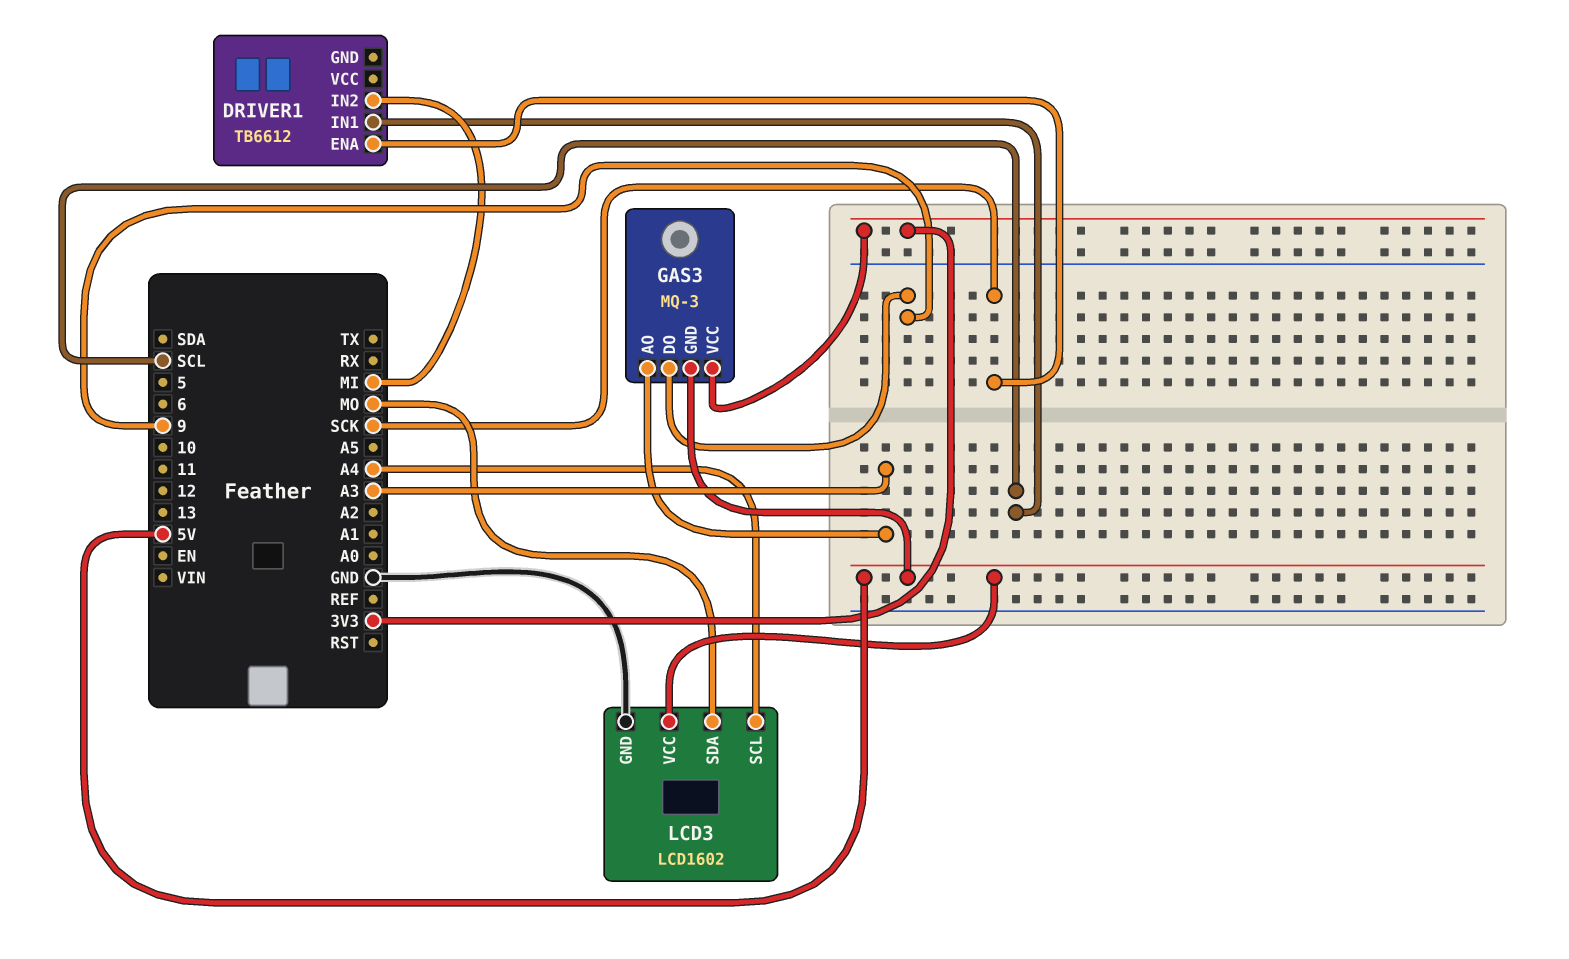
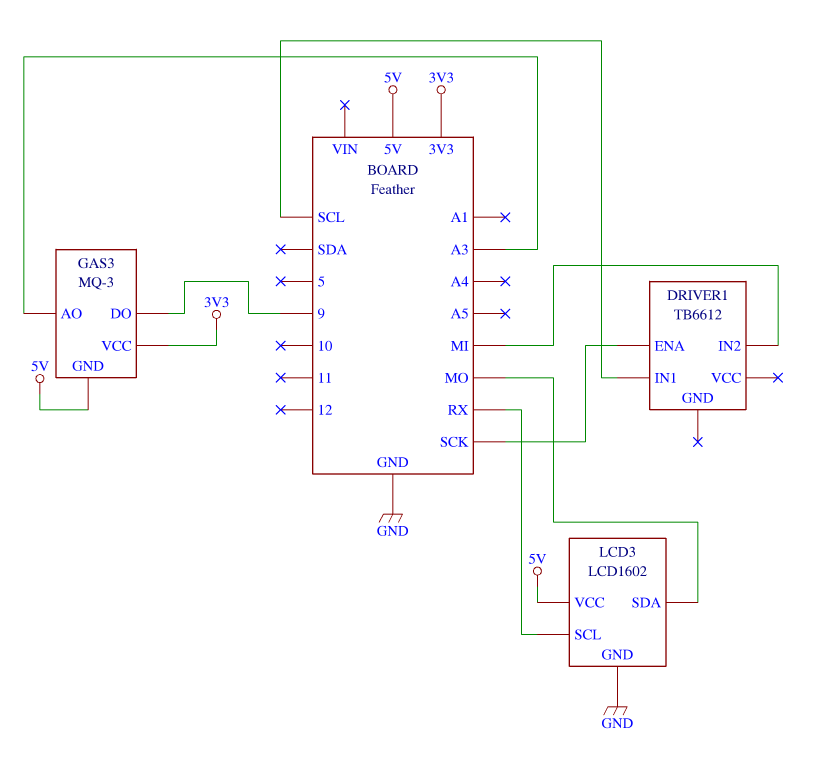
LCD3 pin SCL: A4 -> RX

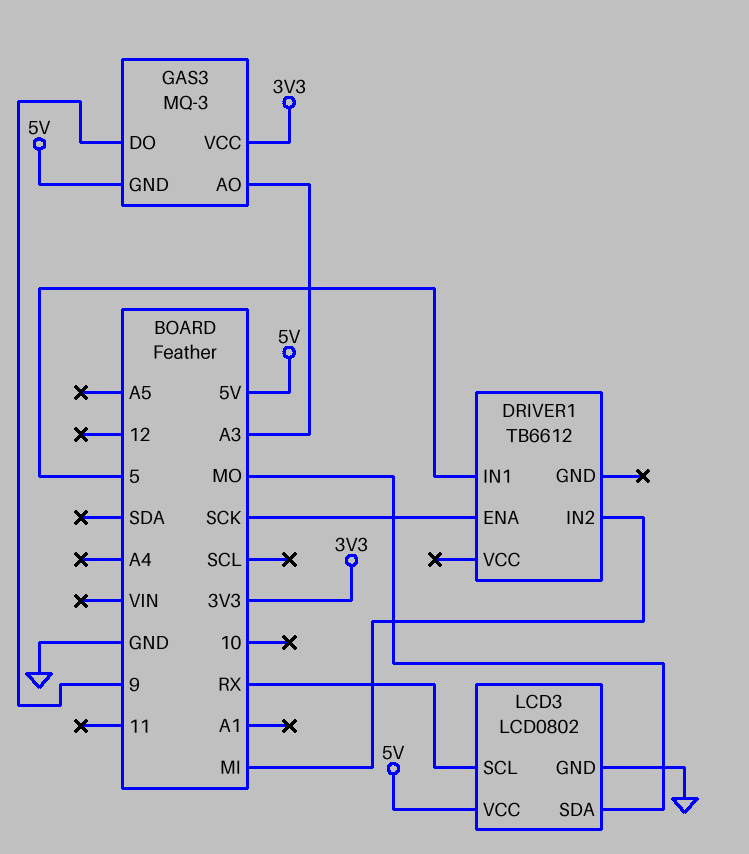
DRIVER1 pin IN1: SCL -> 5
LCD3: LCD1602 -> LCD0802

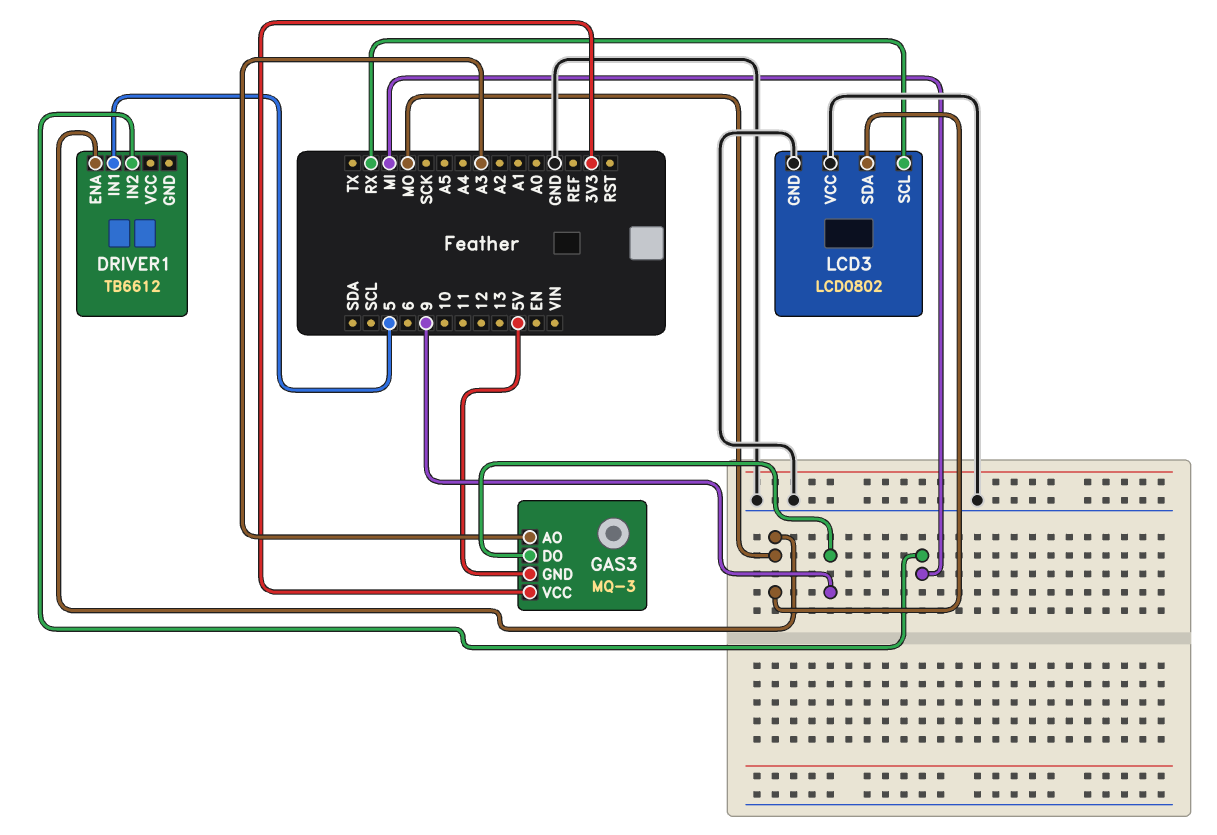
DRIVER1 pin ENA: SCK -> MO
LCD3 pin VCC: 5V -> GND

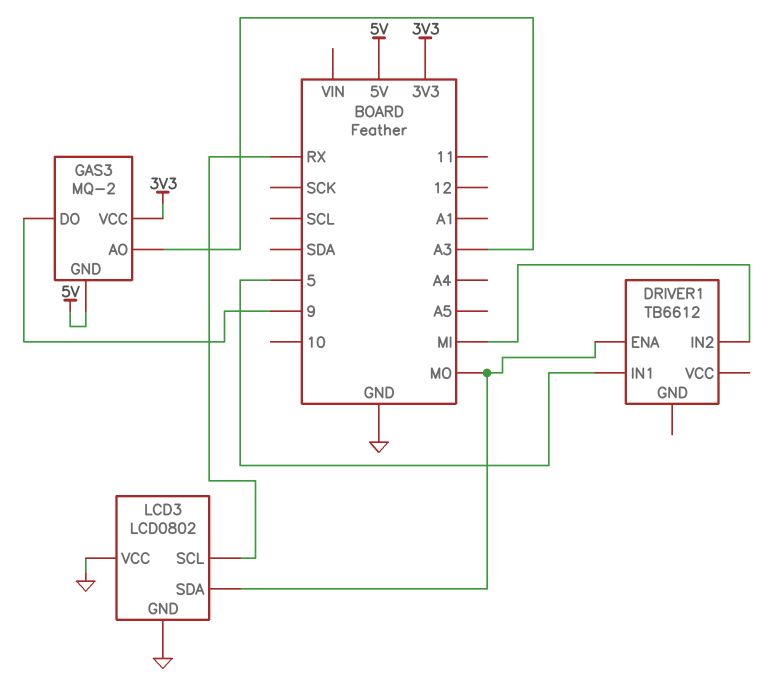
GAS3: MQ-3 -> MQ-2

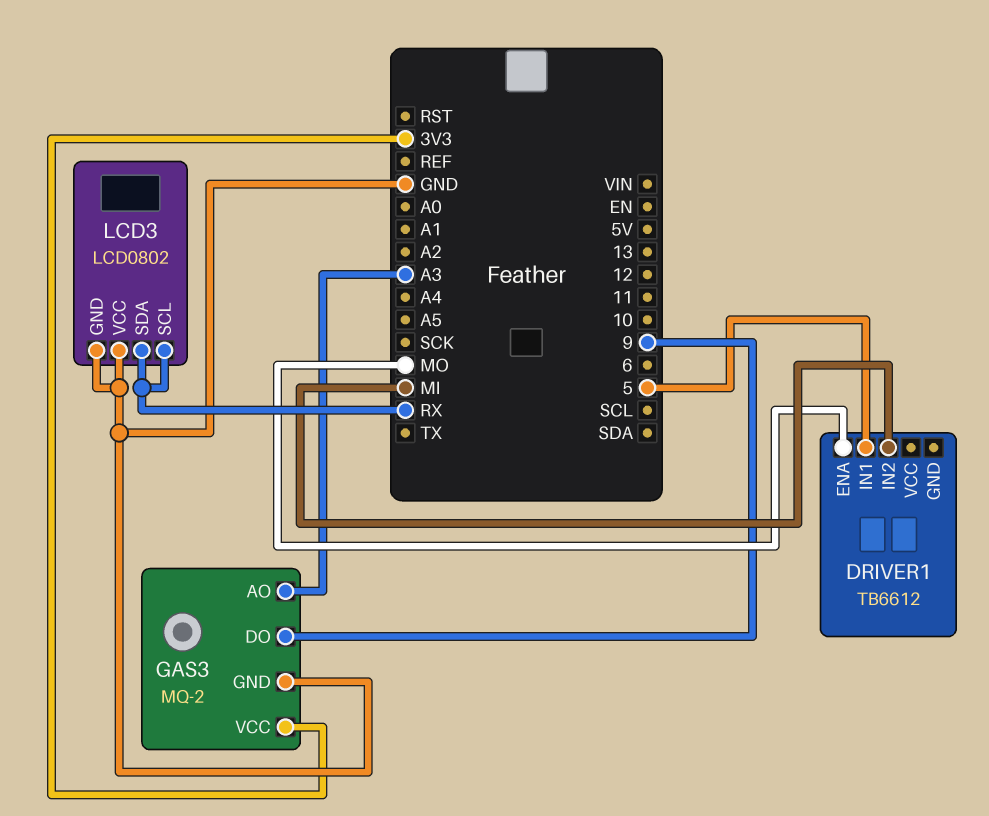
GAS3 pin GND: 5V -> GND
LCD3 pin SDA: MO -> RX

